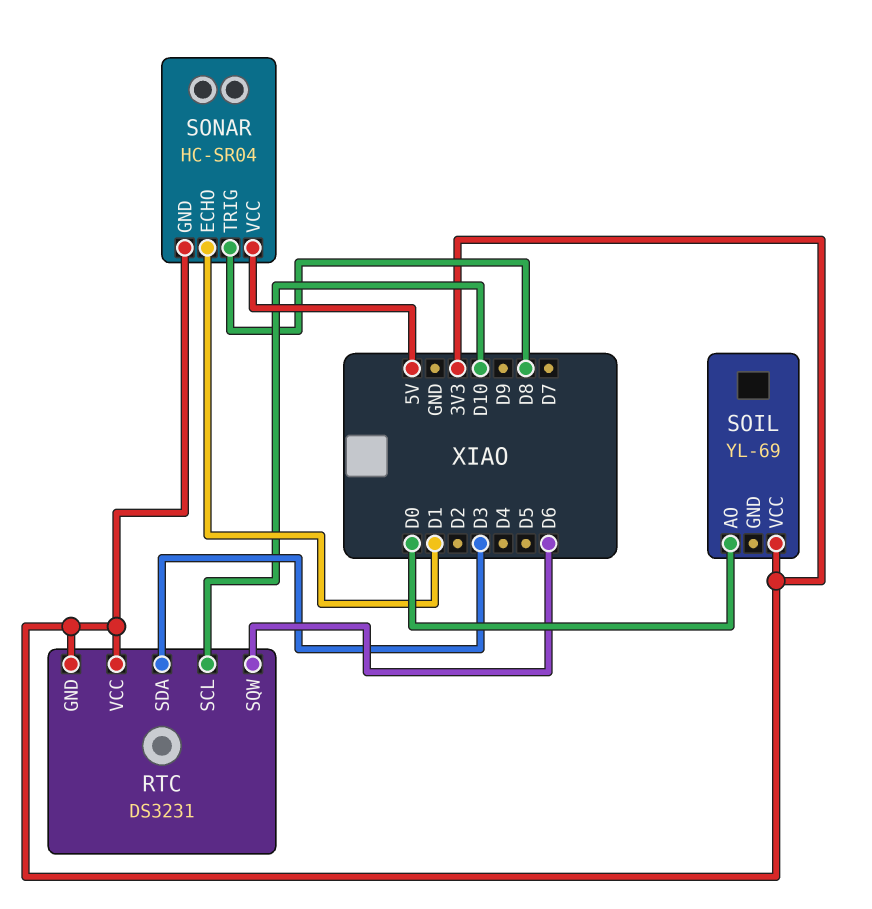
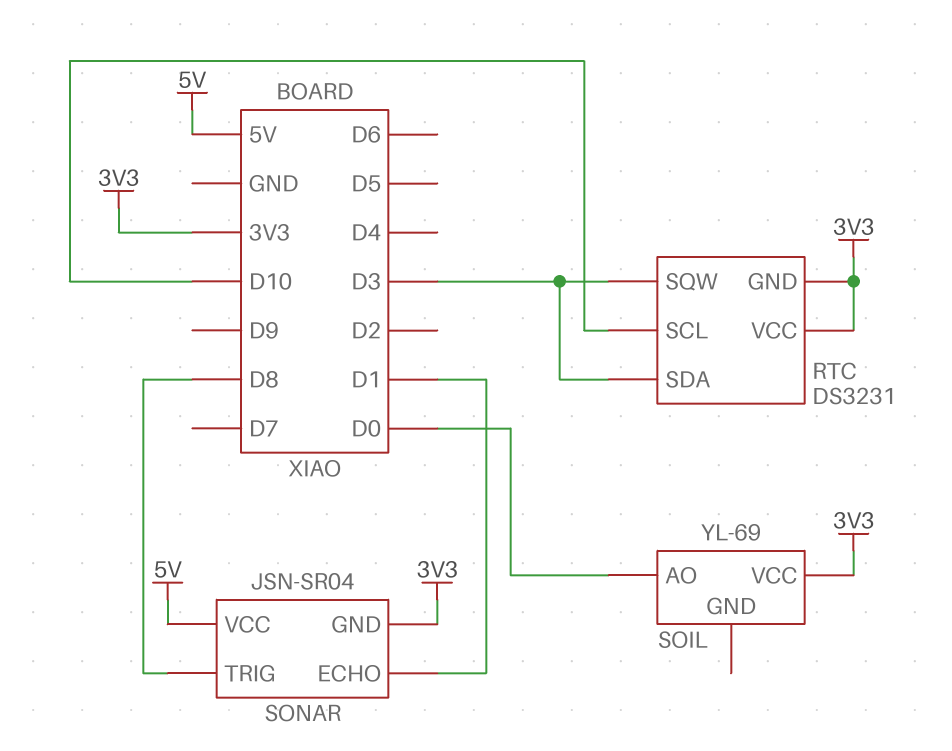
RTC pin SQW: D6 -> D3
SONAR: HC-SR04 -> JSN-SR04

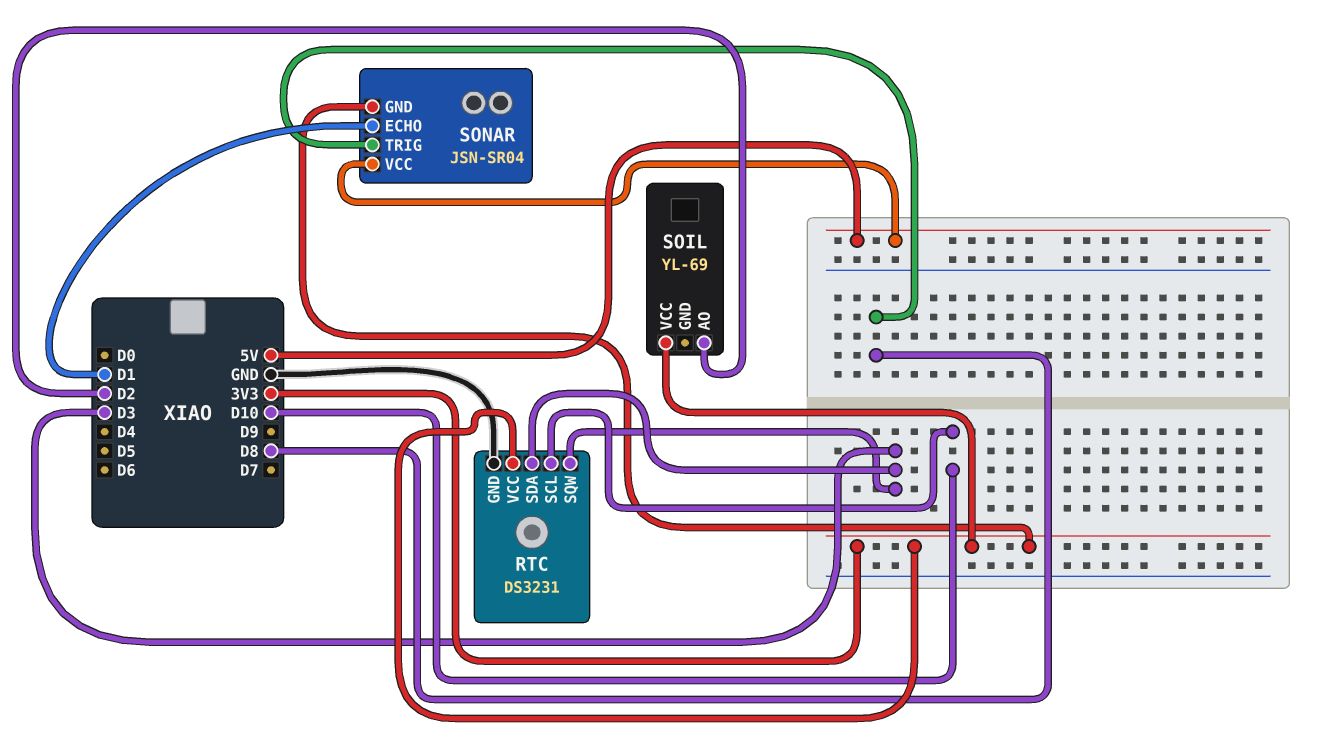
RTC pin GND: 3V3 -> GND
SOIL pin AO: D0 -> D2

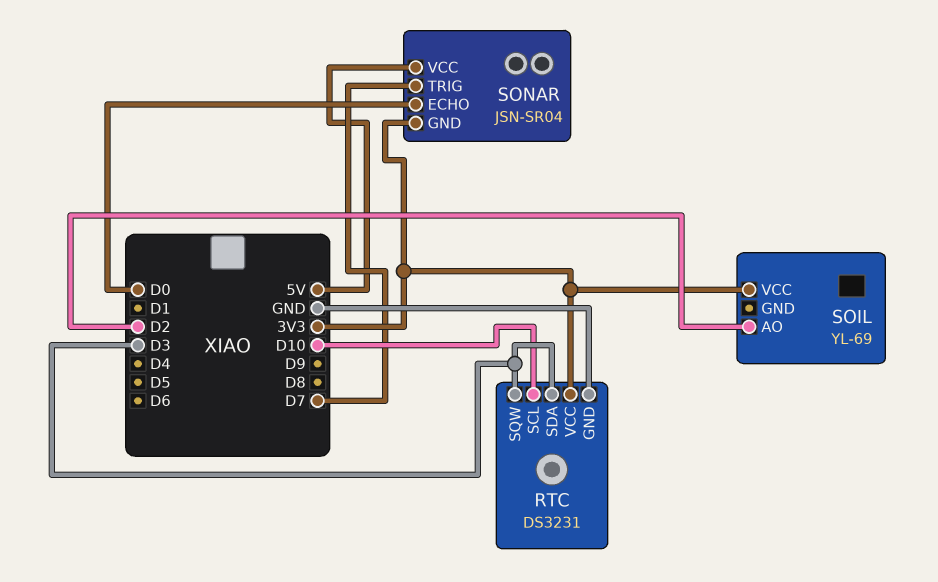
SONAR pin ECHO: D1 -> D0
SONAR pin TRIG: D8 -> D7

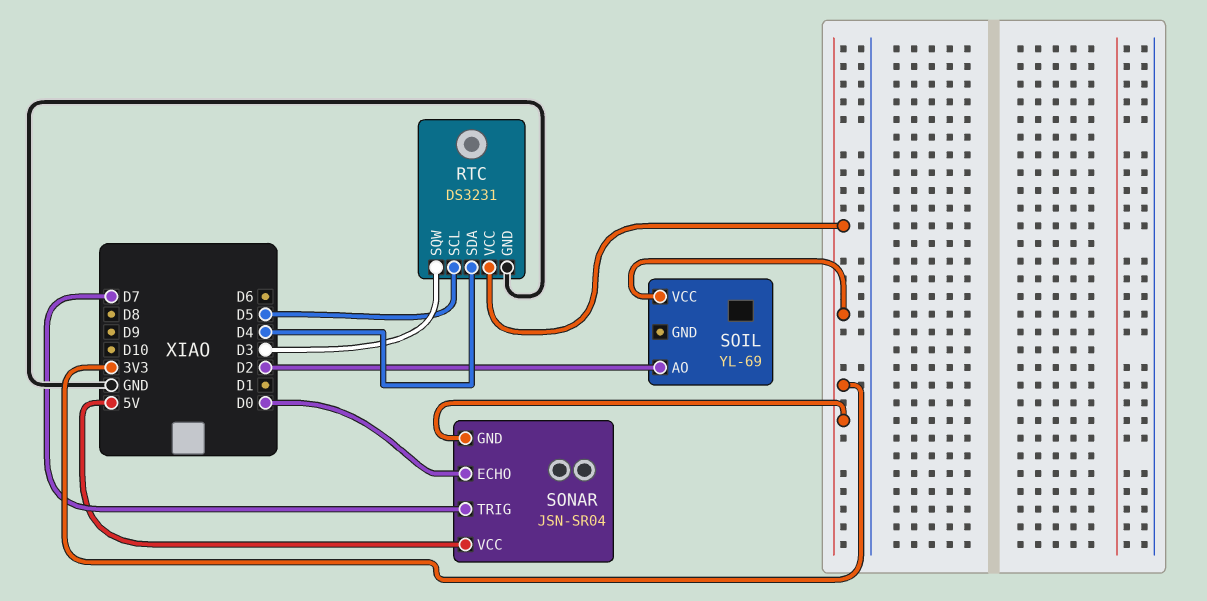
RTC pin SCL: D10 -> D5
RTC pin SDA: D3 -> D4

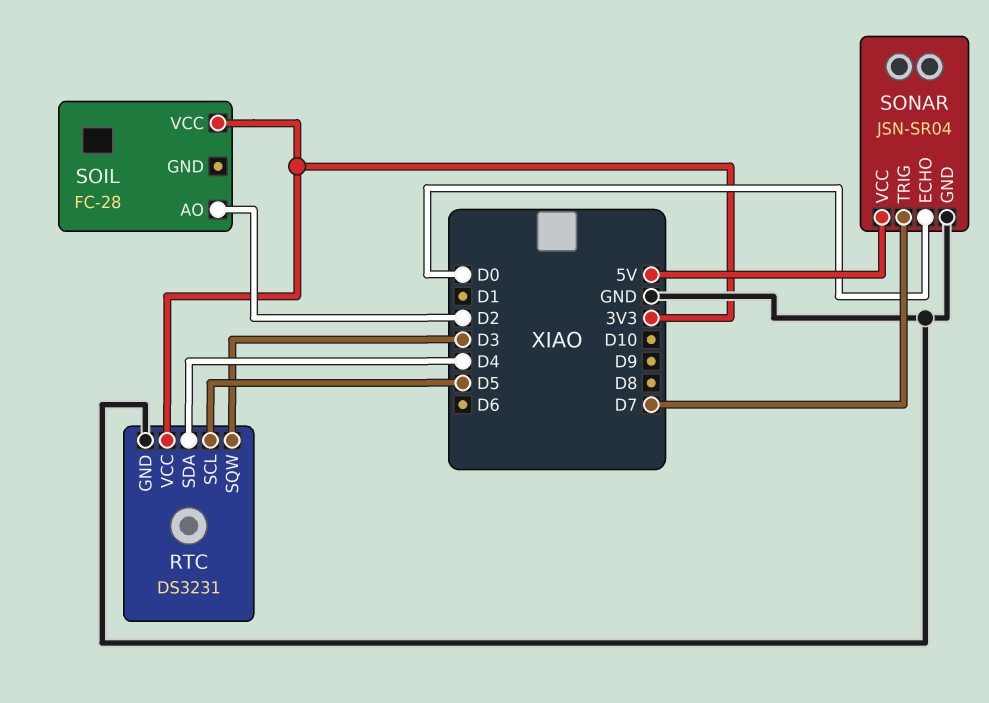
SOIL: YL-69 -> FC-28
SONAR pin GND: 3V3 -> GND

